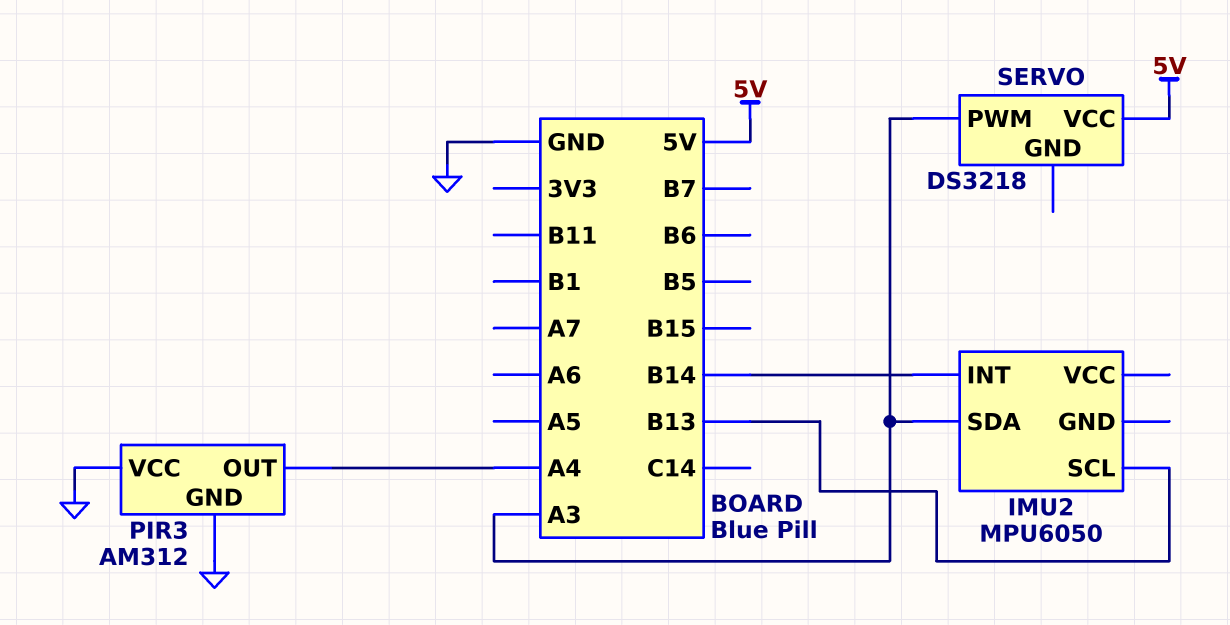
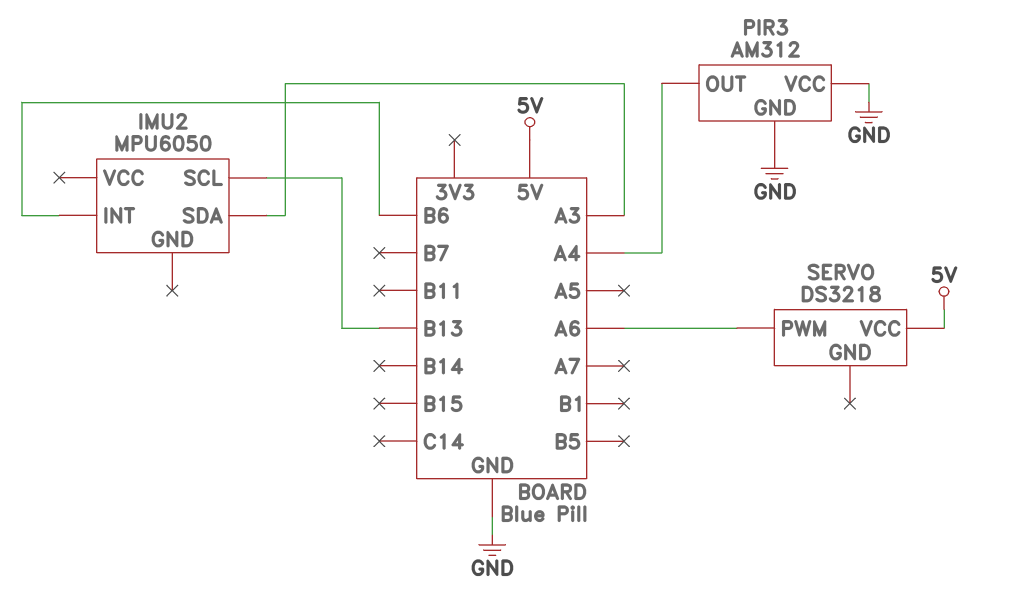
IMU2 pin INT: B14 -> B6
SERVO pin PWM: A3 -> A6

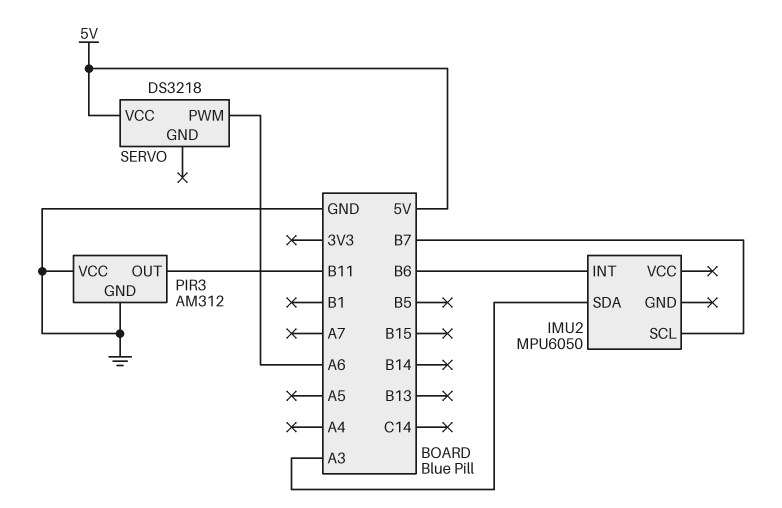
IMU2 pin SCL: B13 -> B7
PIR3 pin OUT: A4 -> B11

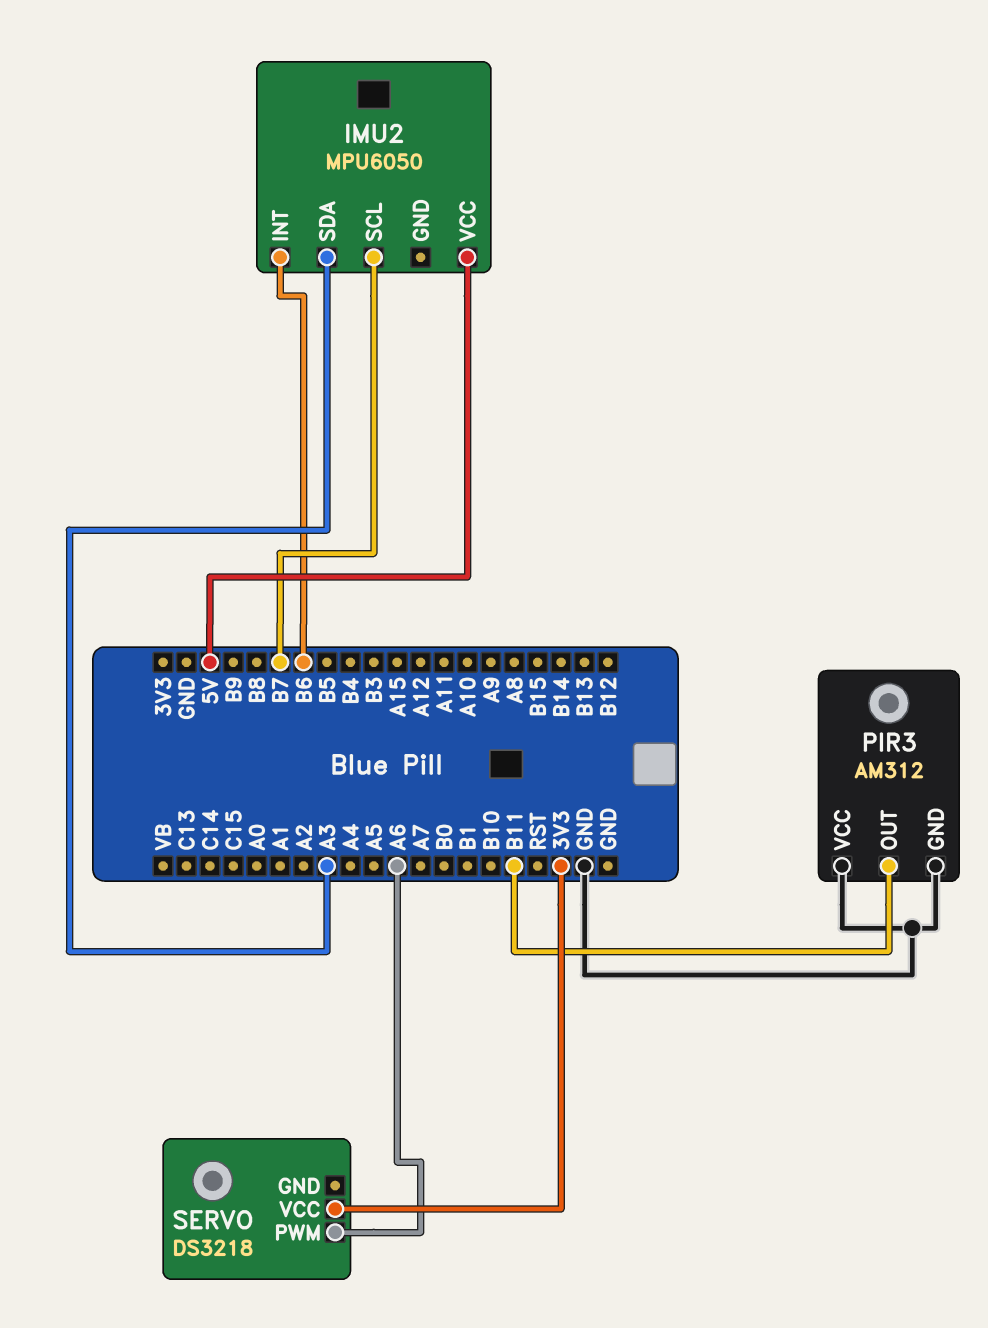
IMU2 pin VCC: none -> 5V
SERVO pin VCC: 5V -> 3V3

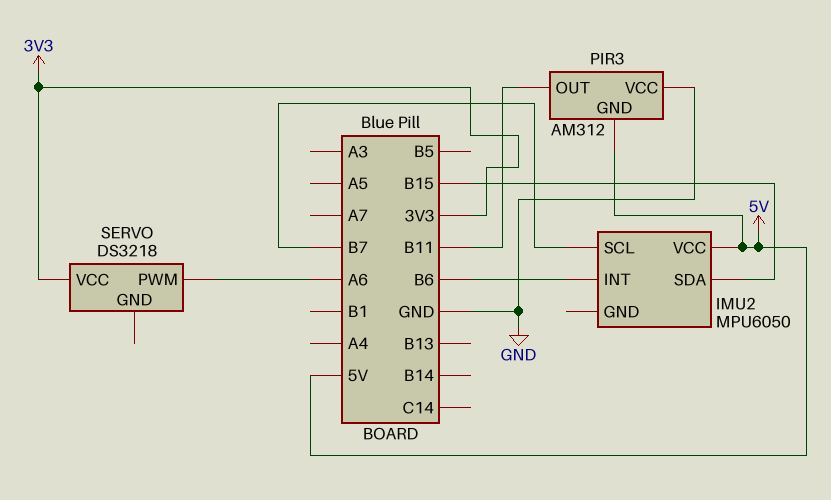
IMU2 pin SDA: A3 -> B15
PIR3 pin GND: GND -> 5V

